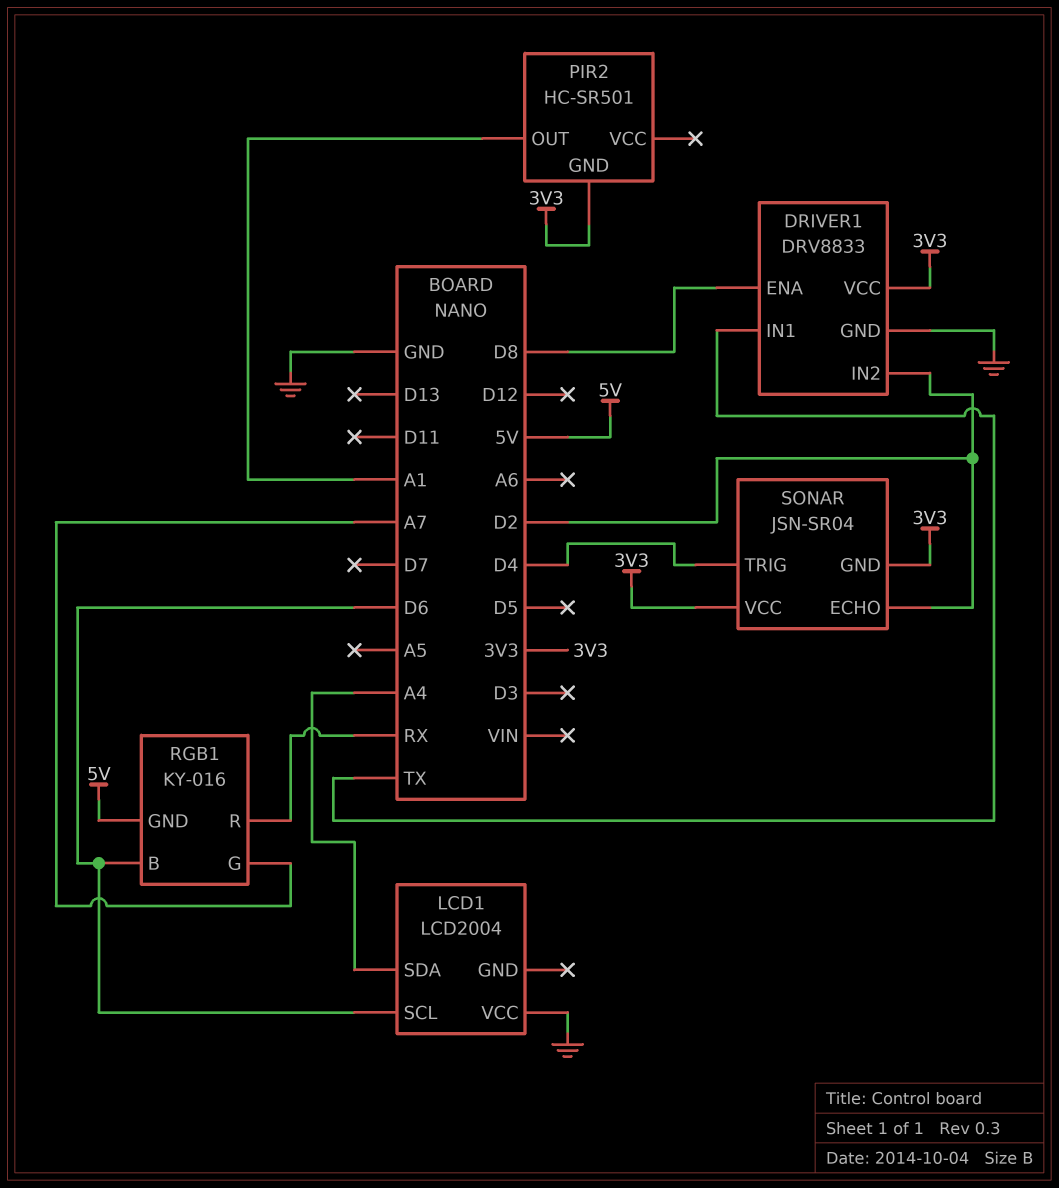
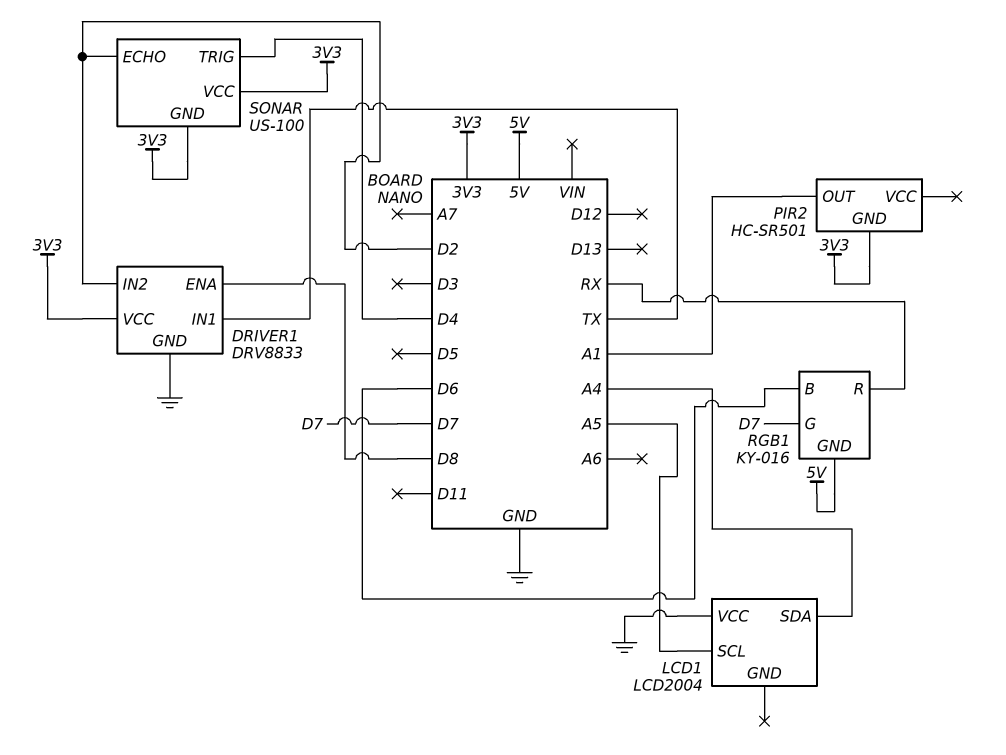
LCD1 pin SCL: D6 -> A5
RGB1 pin G: A7 -> D7
SONAR: JSN-SR04 -> US-100

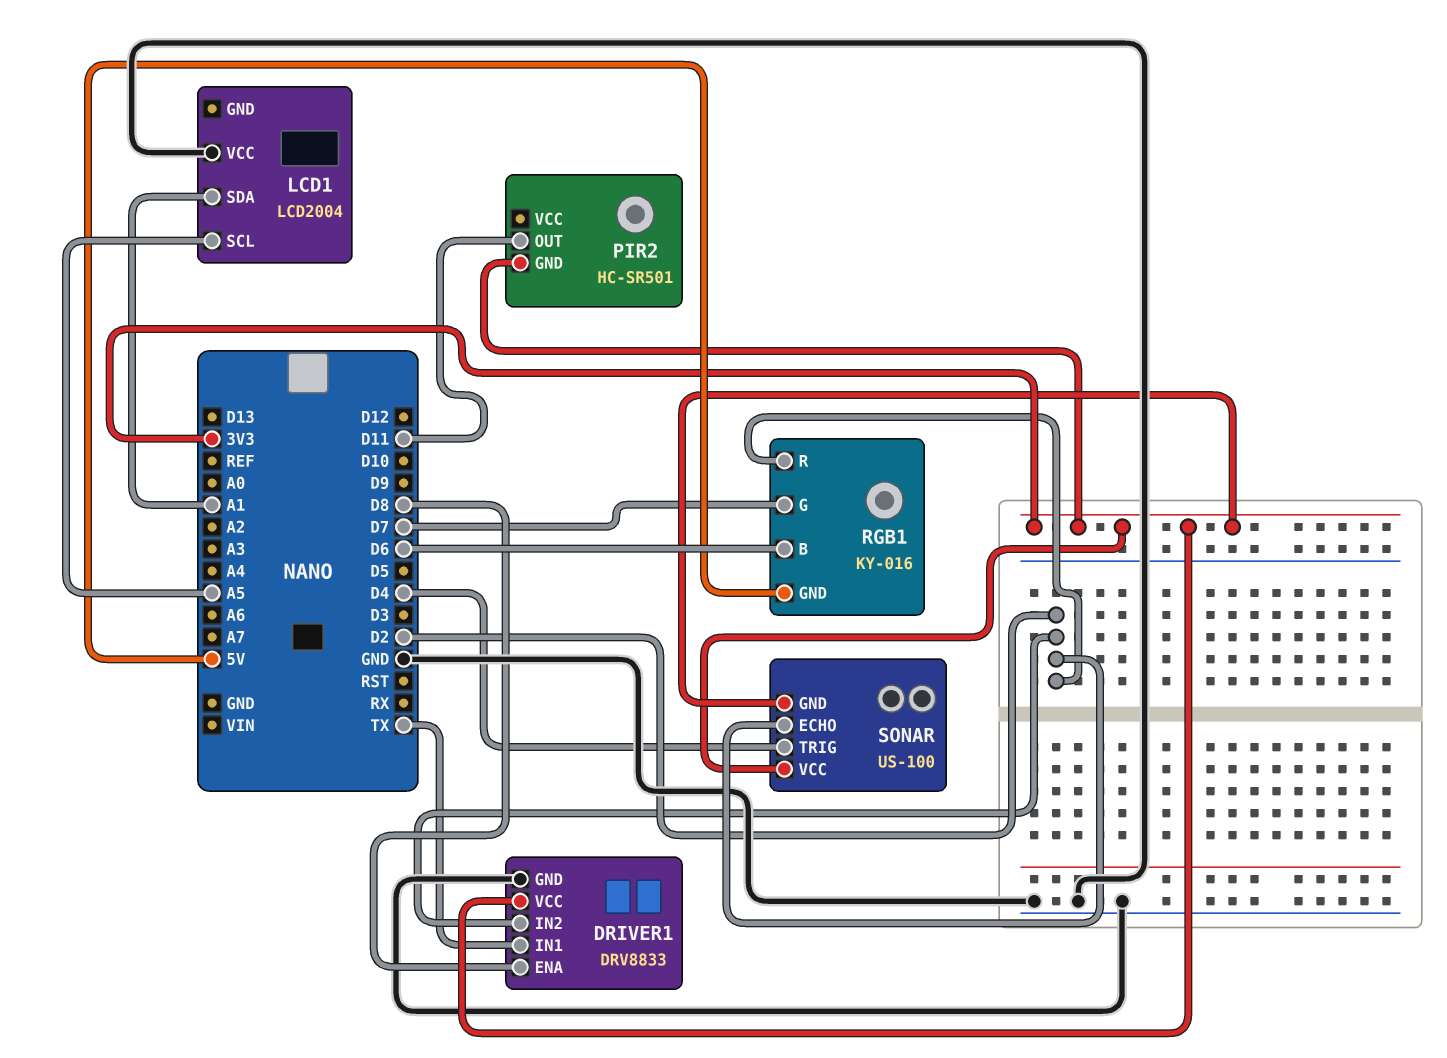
LCD1 pin SDA: A4 -> A1
PIR2 pin OUT: A1 -> D11
RGB1 pin R: RX -> D2

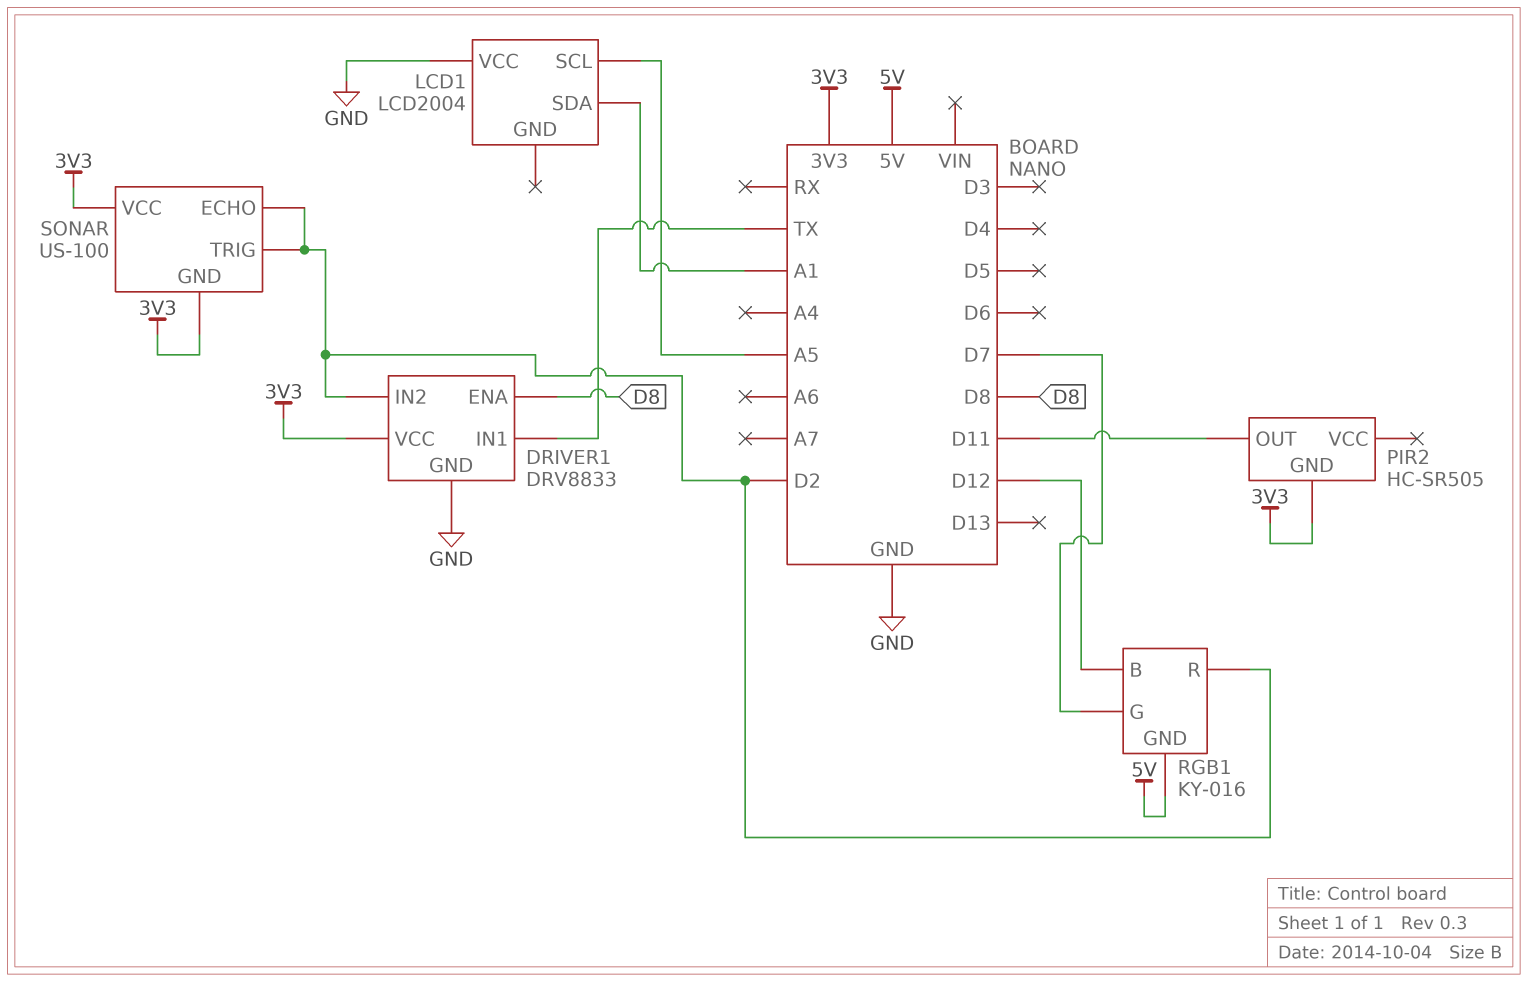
PIR2: HC-SR501 -> HC-SR505
RGB1 pin B: D6 -> D12
SONAR pin TRIG: D4 -> D2

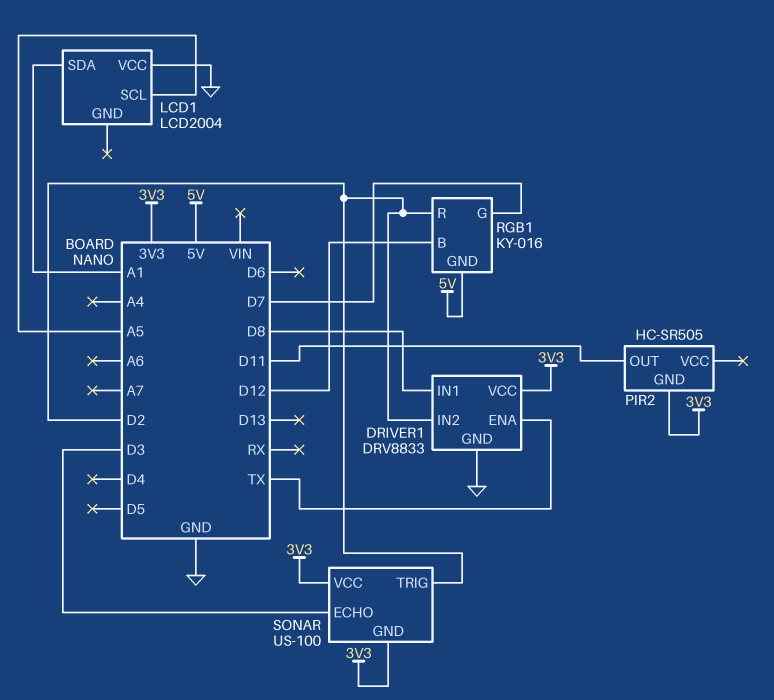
DRIVER1 pin ENA: D8 -> TX
DRIVER1 pin IN1: TX -> D8
SONAR pin ECHO: D2 -> D3

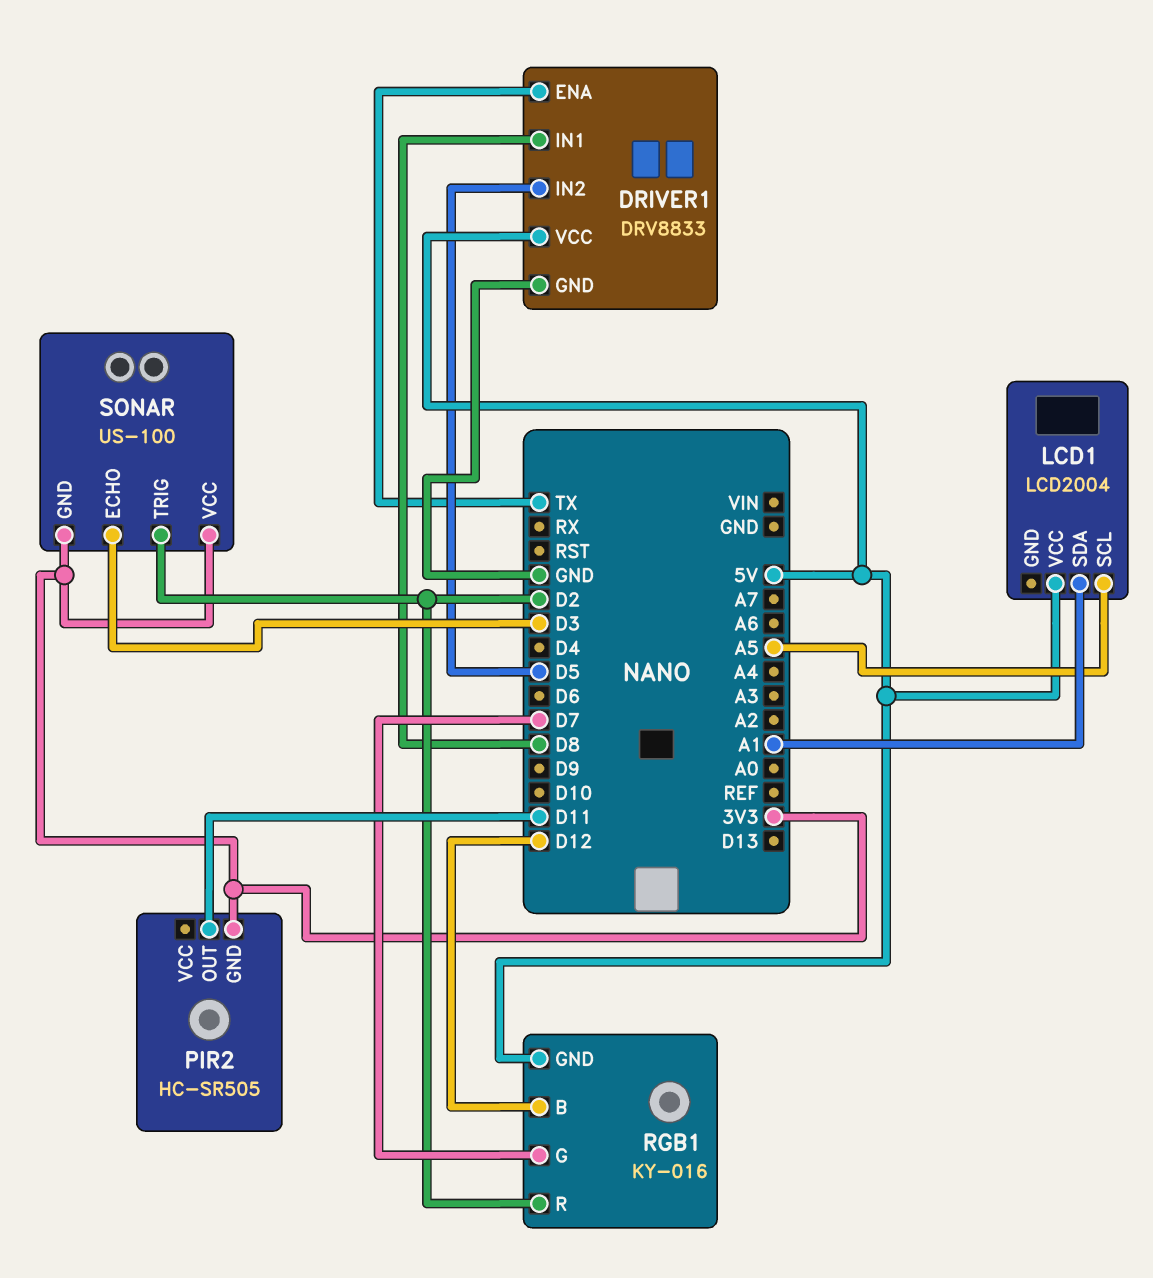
DRIVER1 pin IN2: D2 -> D5
DRIVER1 pin VCC: 3V3 -> 5V
LCD1 pin VCC: GND -> 5V

